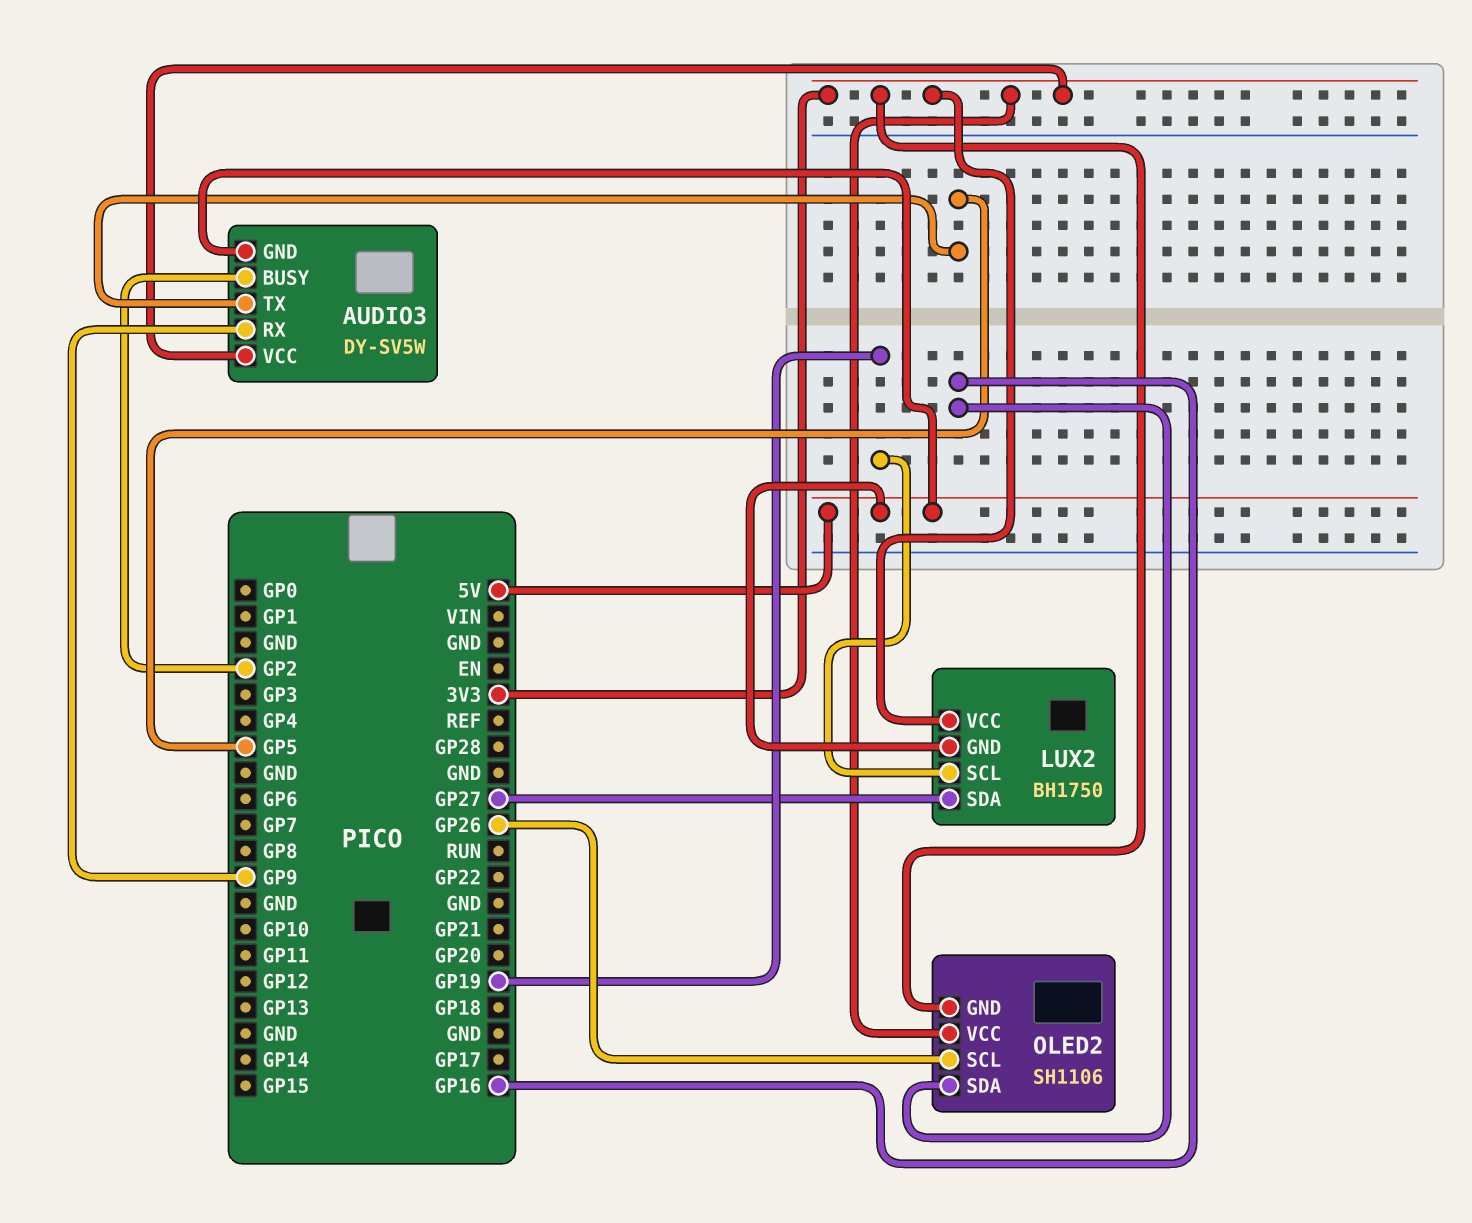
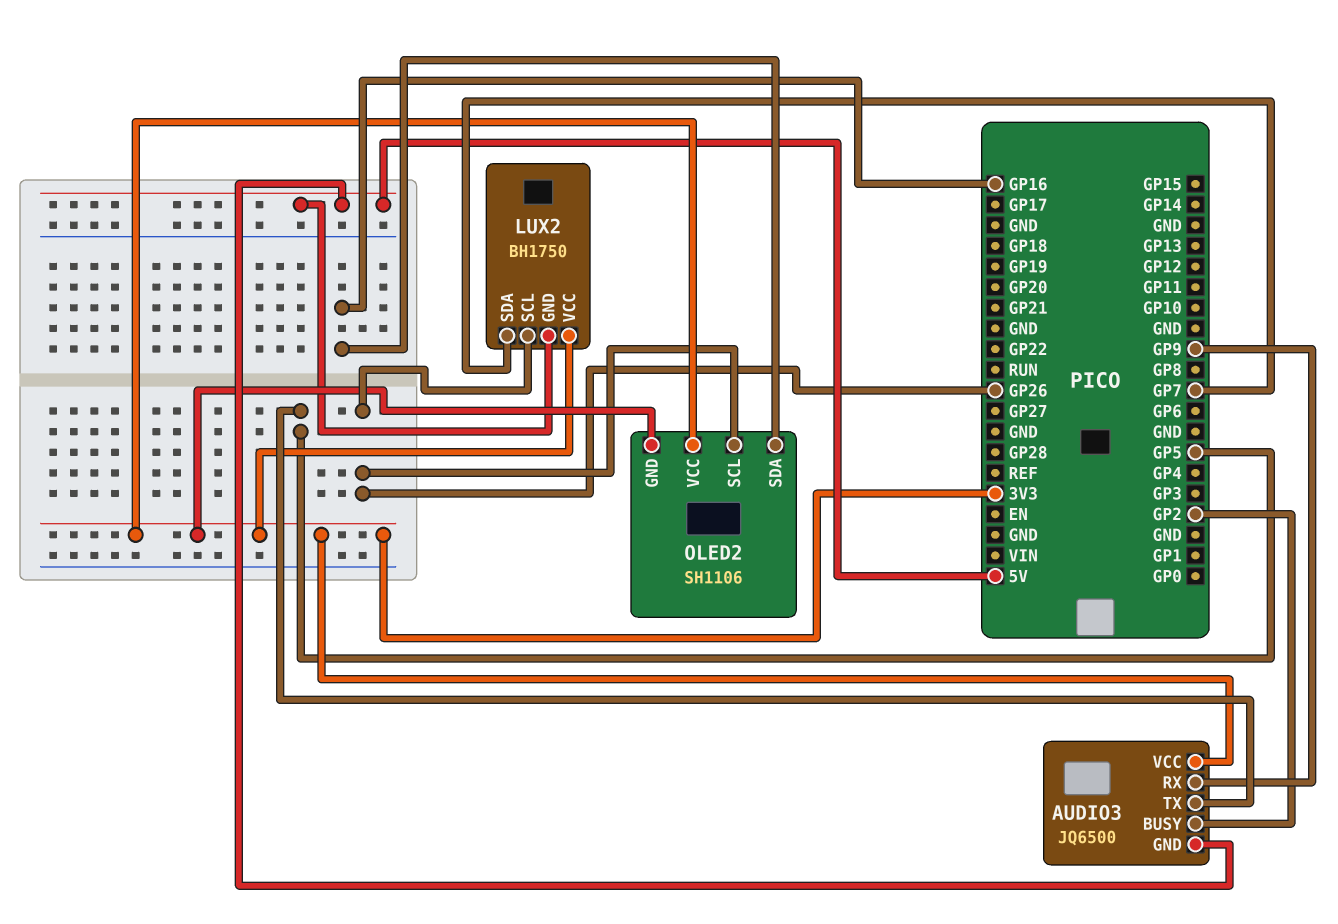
AUDIO3: DY-SV5W -> JQ6500
LUX2 pin SCL: GP19 -> GP26
LUX2 pin SDA: GP27 -> GP7

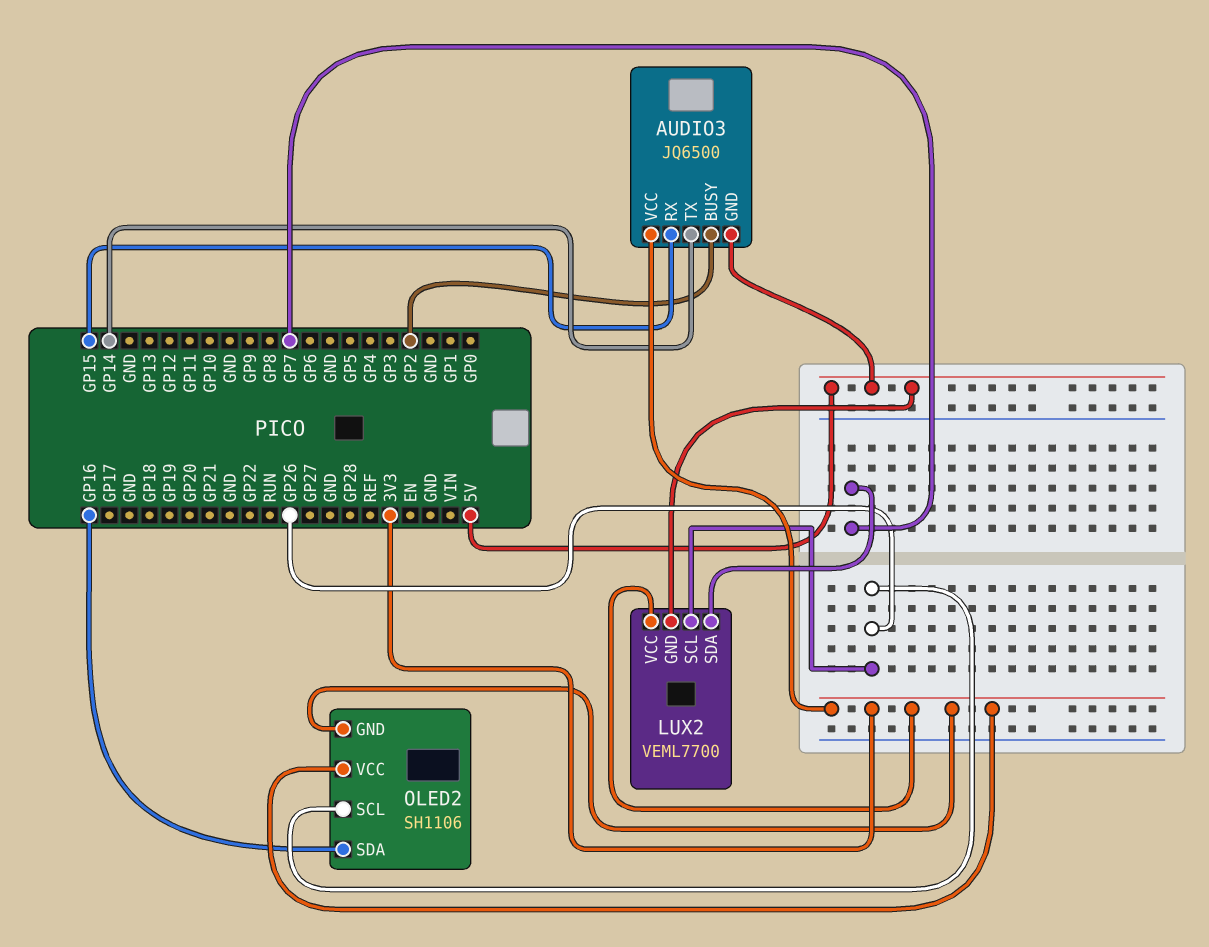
AUDIO3 pin RX: GP9 -> GP15
AUDIO3 pin TX: GP5 -> GP14
LUX2: BH1750 -> VEML7700

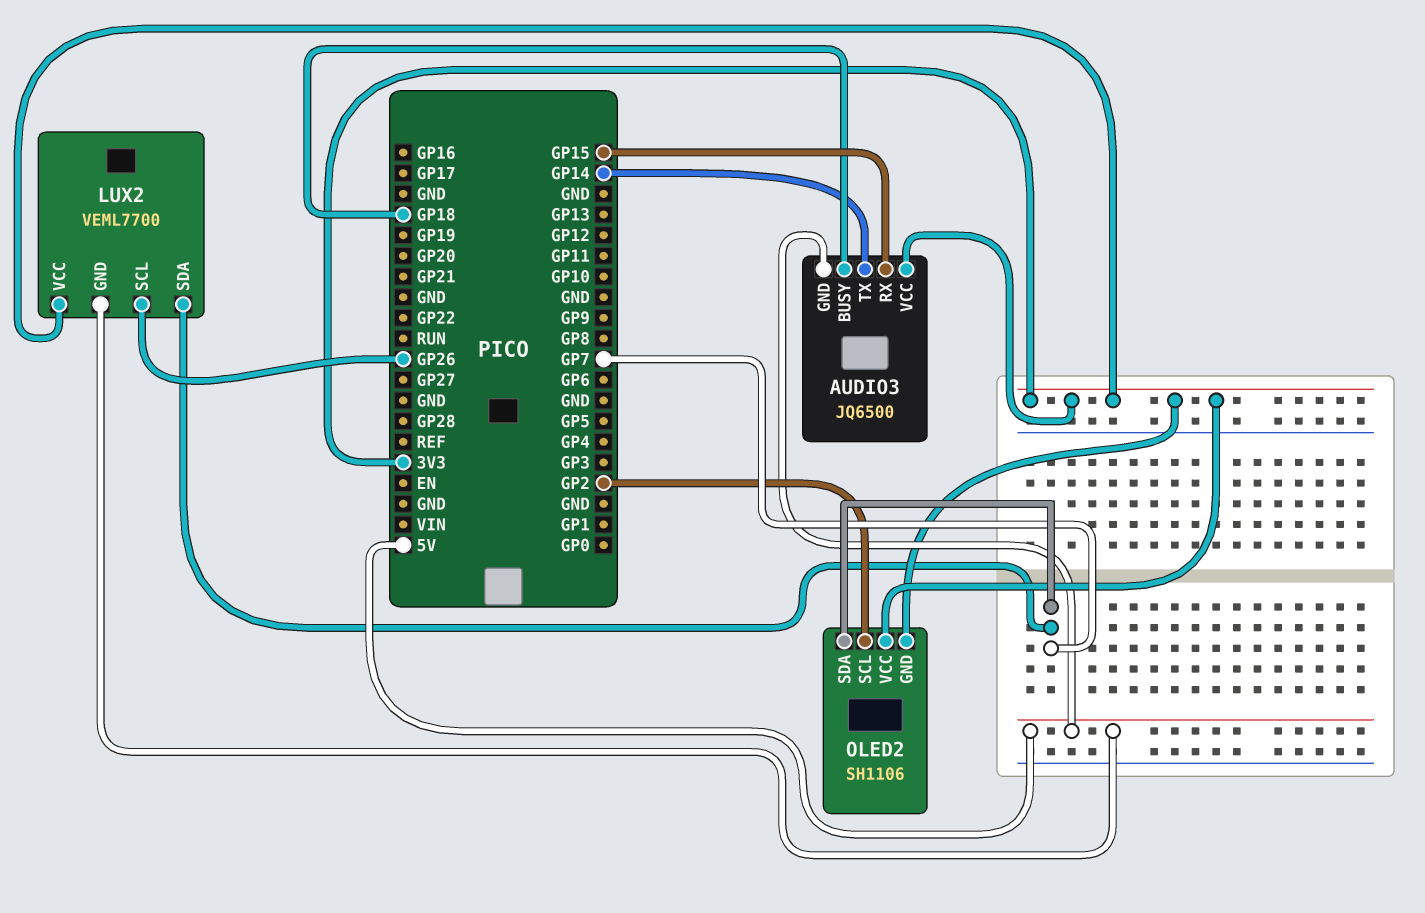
AUDIO3 pin BUSY: GP2 -> GP18
OLED2 pin SCL: GP26 -> GP2
OLED2 pin SDA: GP16 -> GP7

